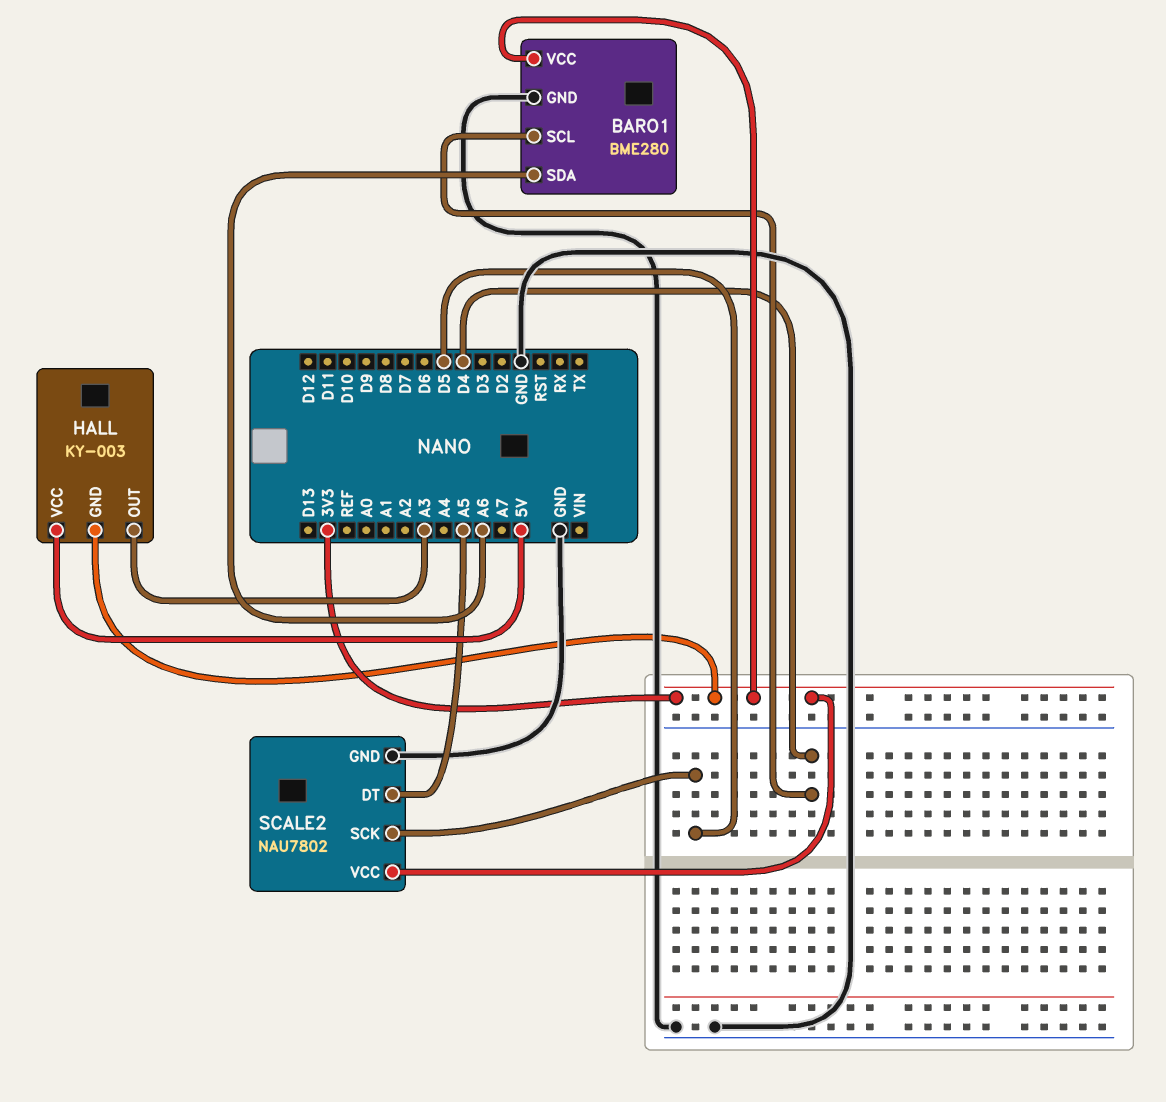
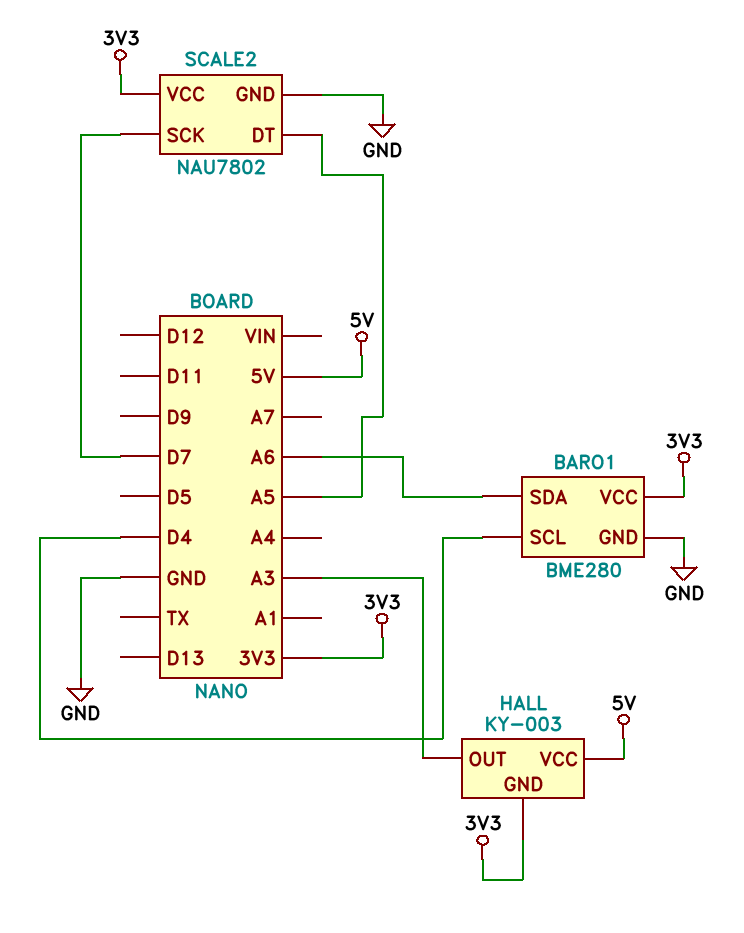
SCALE2 pin SCK: D5 -> D7

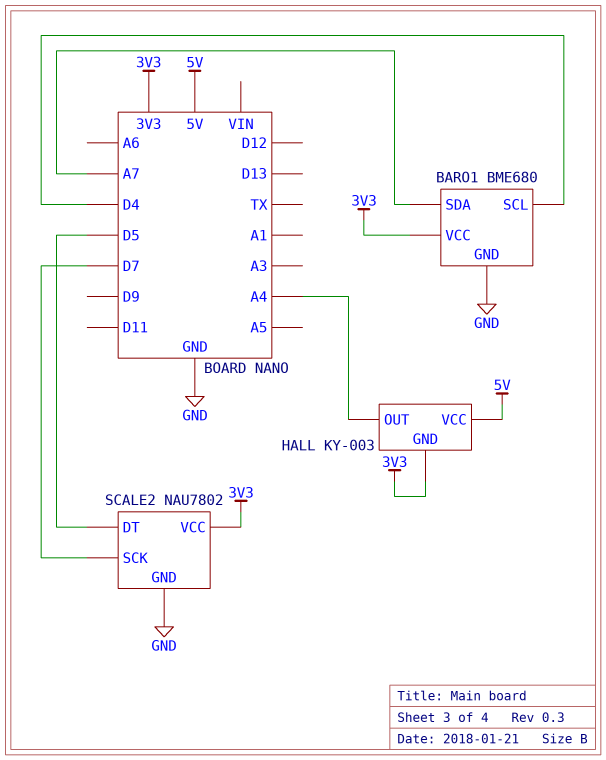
BARO1: BME280 -> BME680
BARO1 pin SDA: A6 -> A7
HALL pin OUT: A3 -> A4
SCALE2 pin DT: A5 -> D5

